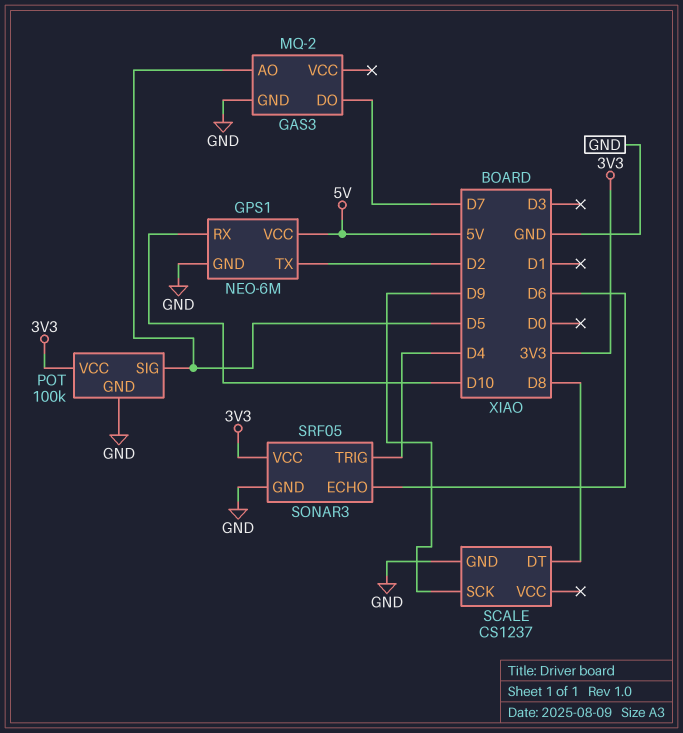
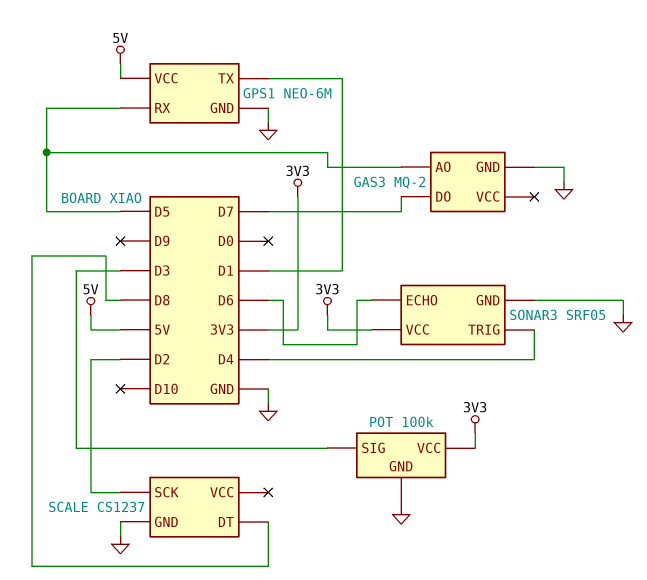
GPS1 pin RX: D10 -> D5
GPS1 pin TX: D2 -> D1
POT pin SIG: D5 -> D3
SCALE pin SCK: D9 -> D2

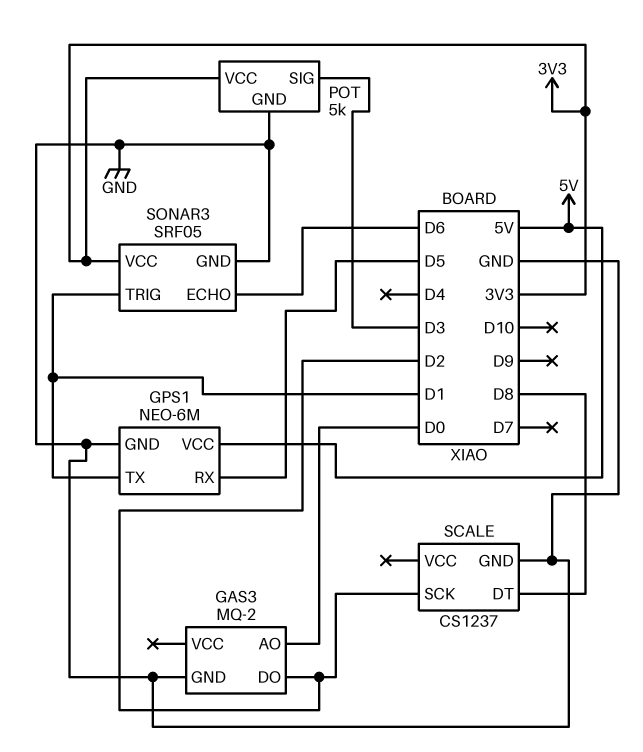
GAS3 pin AO: D5 -> D0
GAS3 pin DO: D7 -> D2
POT: 100k -> 5k
SONAR3 pin TRIG: D4 -> D1

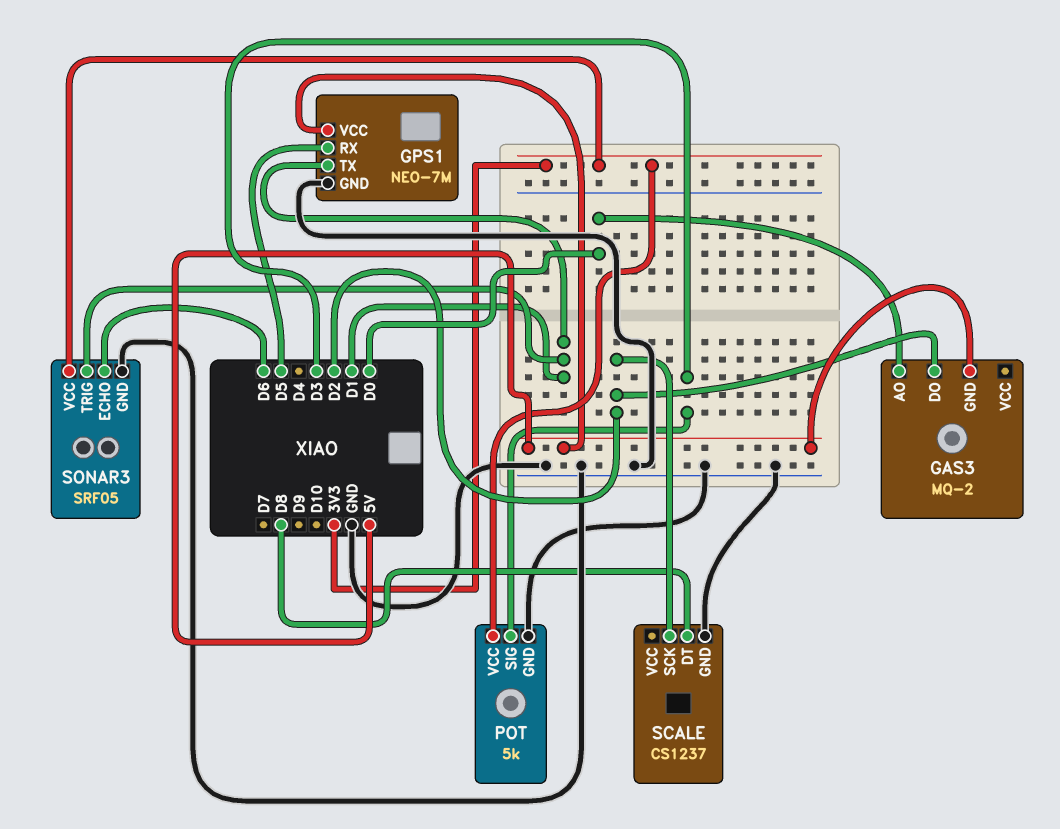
GAS3 pin GND: GND -> 5V
GPS1: NEO-6M -> NEO-7M

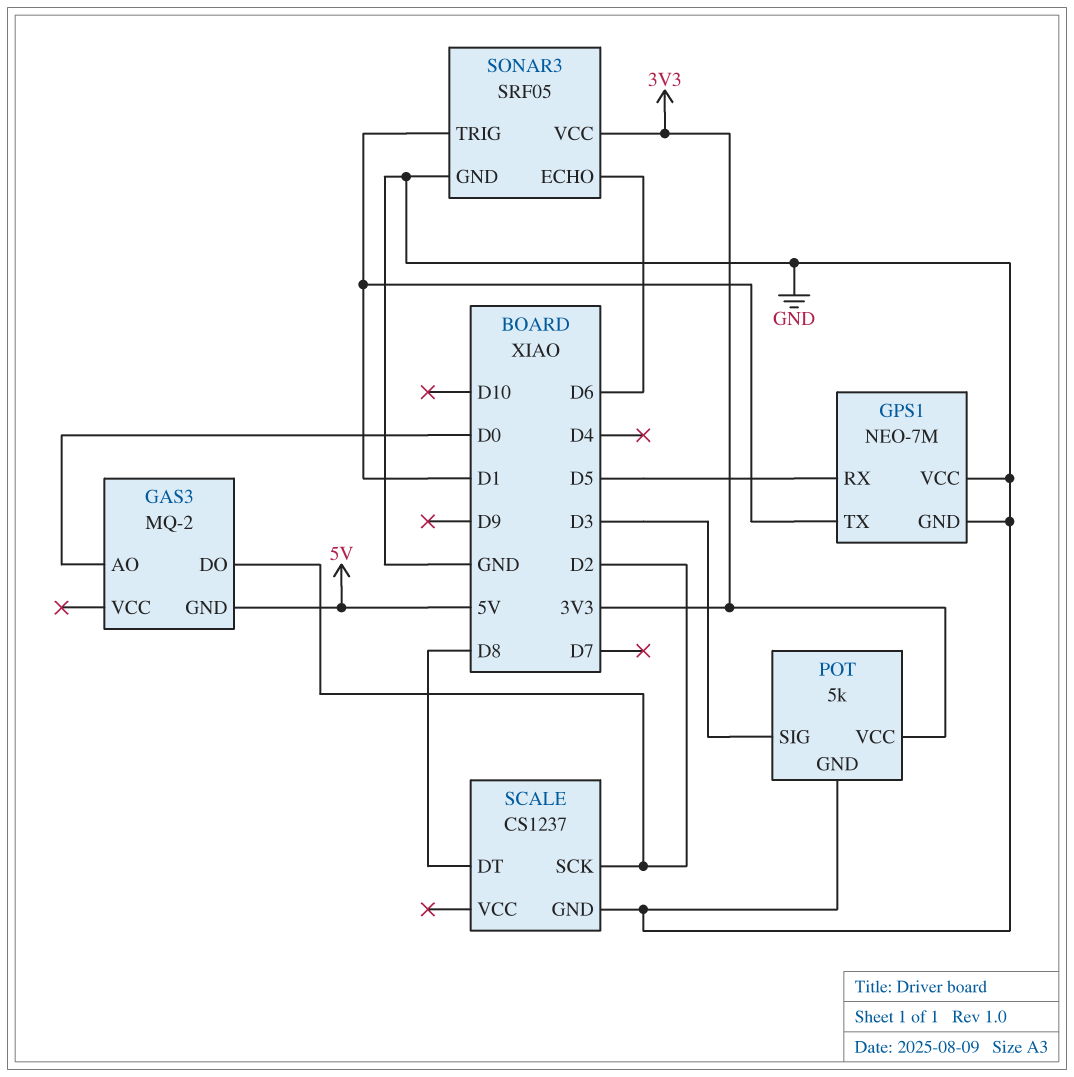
GPS1 pin VCC: 5V -> GND

